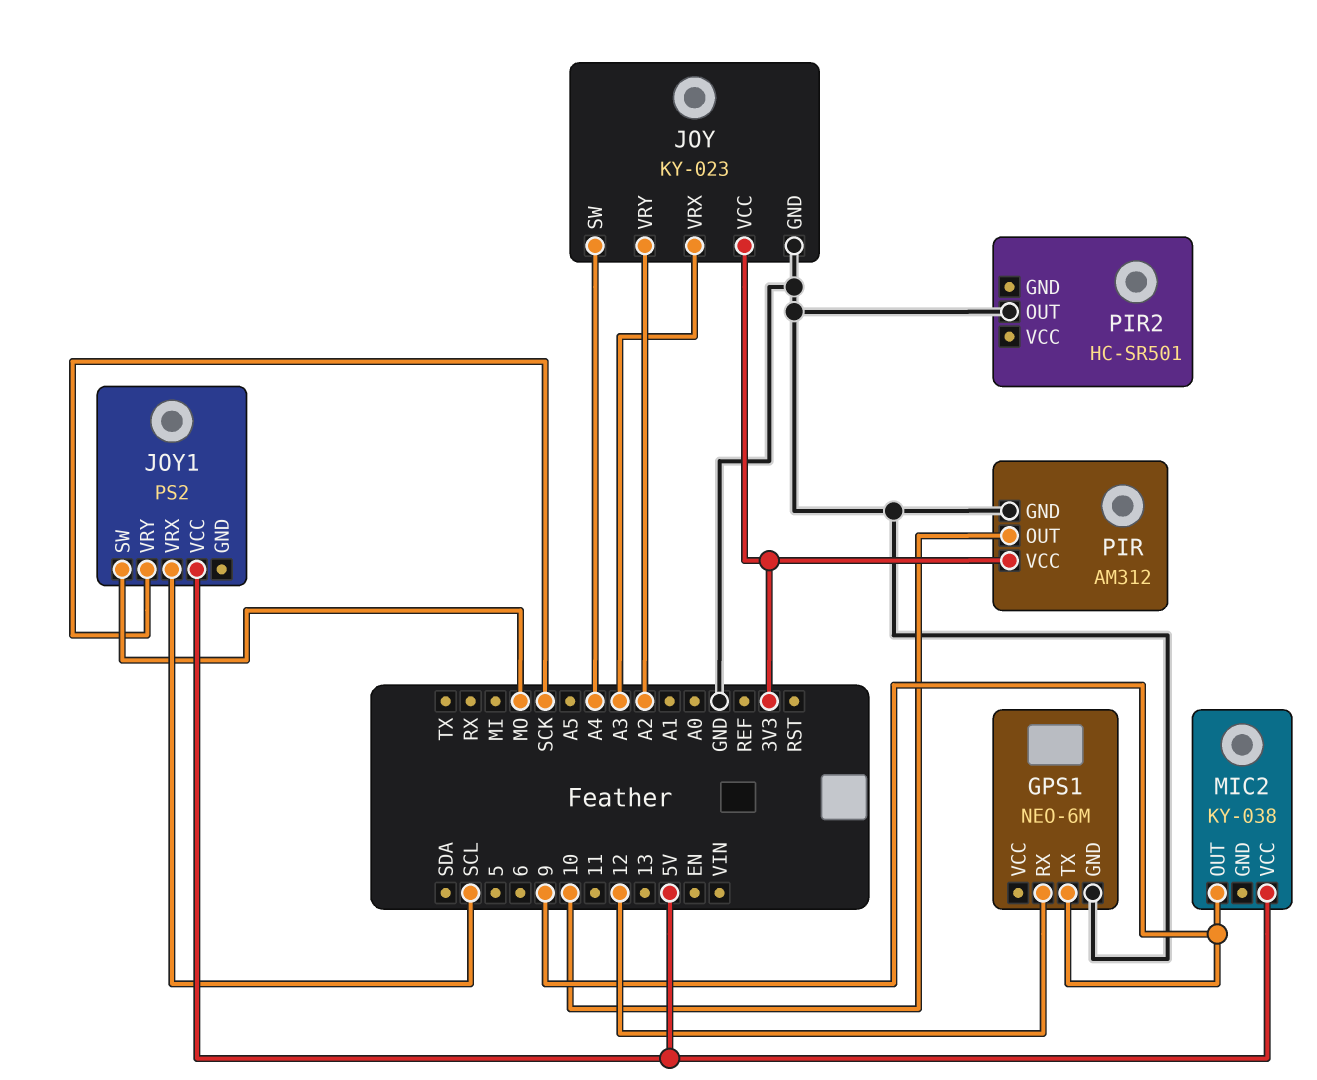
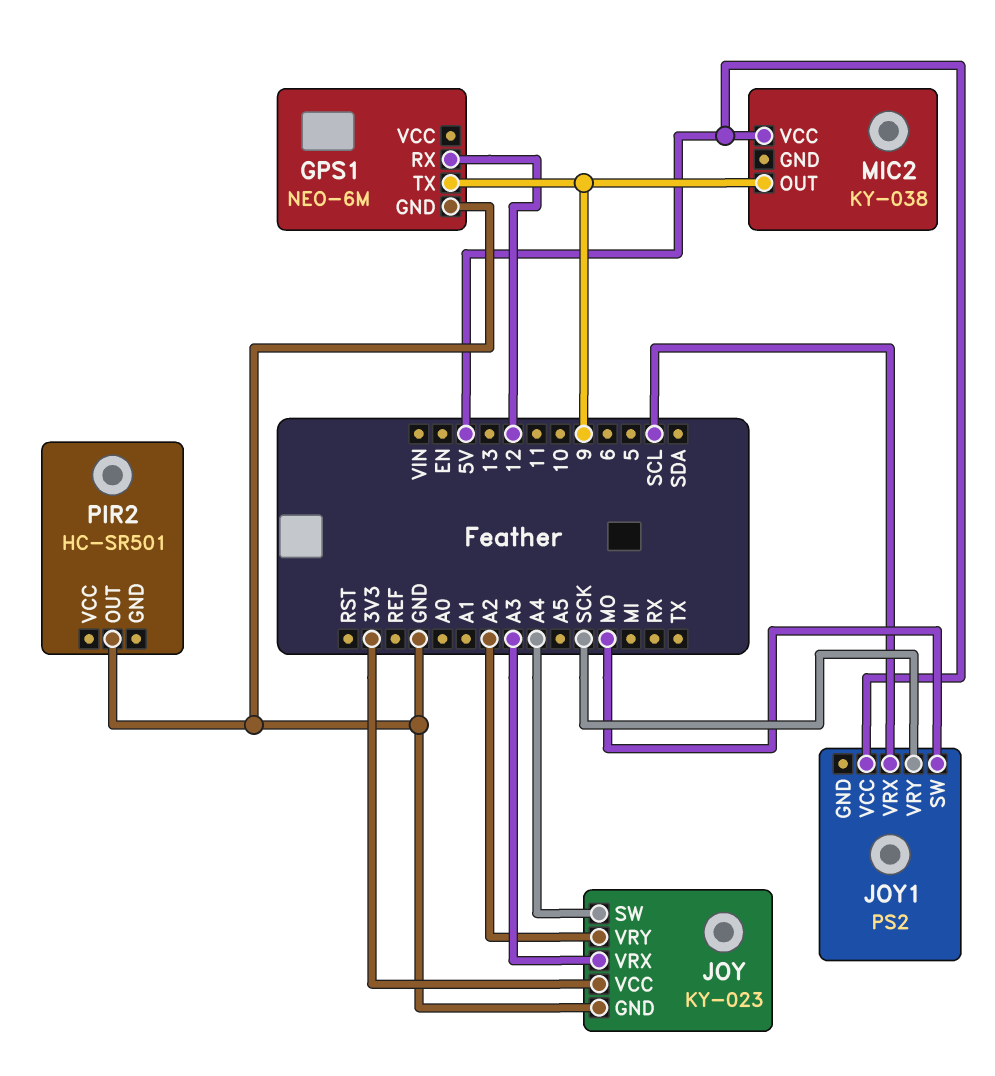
PIR: AM312 -> none
PIR pin GND: GND -> none
PIR pin OUT: 10 -> none
PIR pin VCC: 3V3 -> none

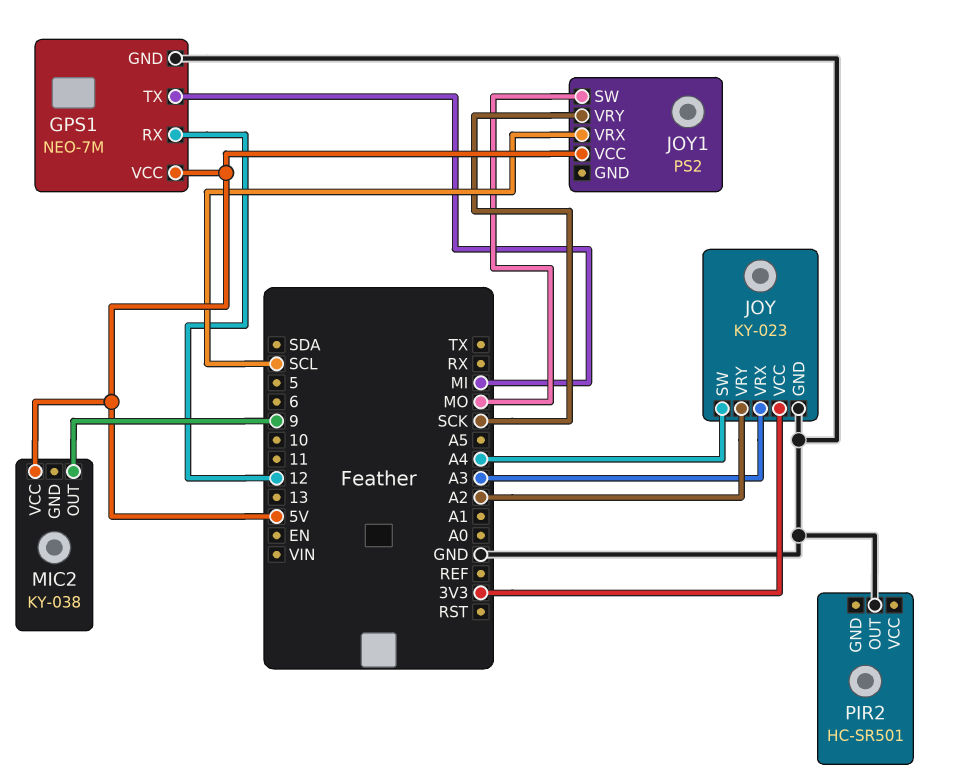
GPS1: NEO-6M -> NEO-7M
GPS1 pin TX: 9 -> MI
GPS1 pin VCC: none -> 5V

